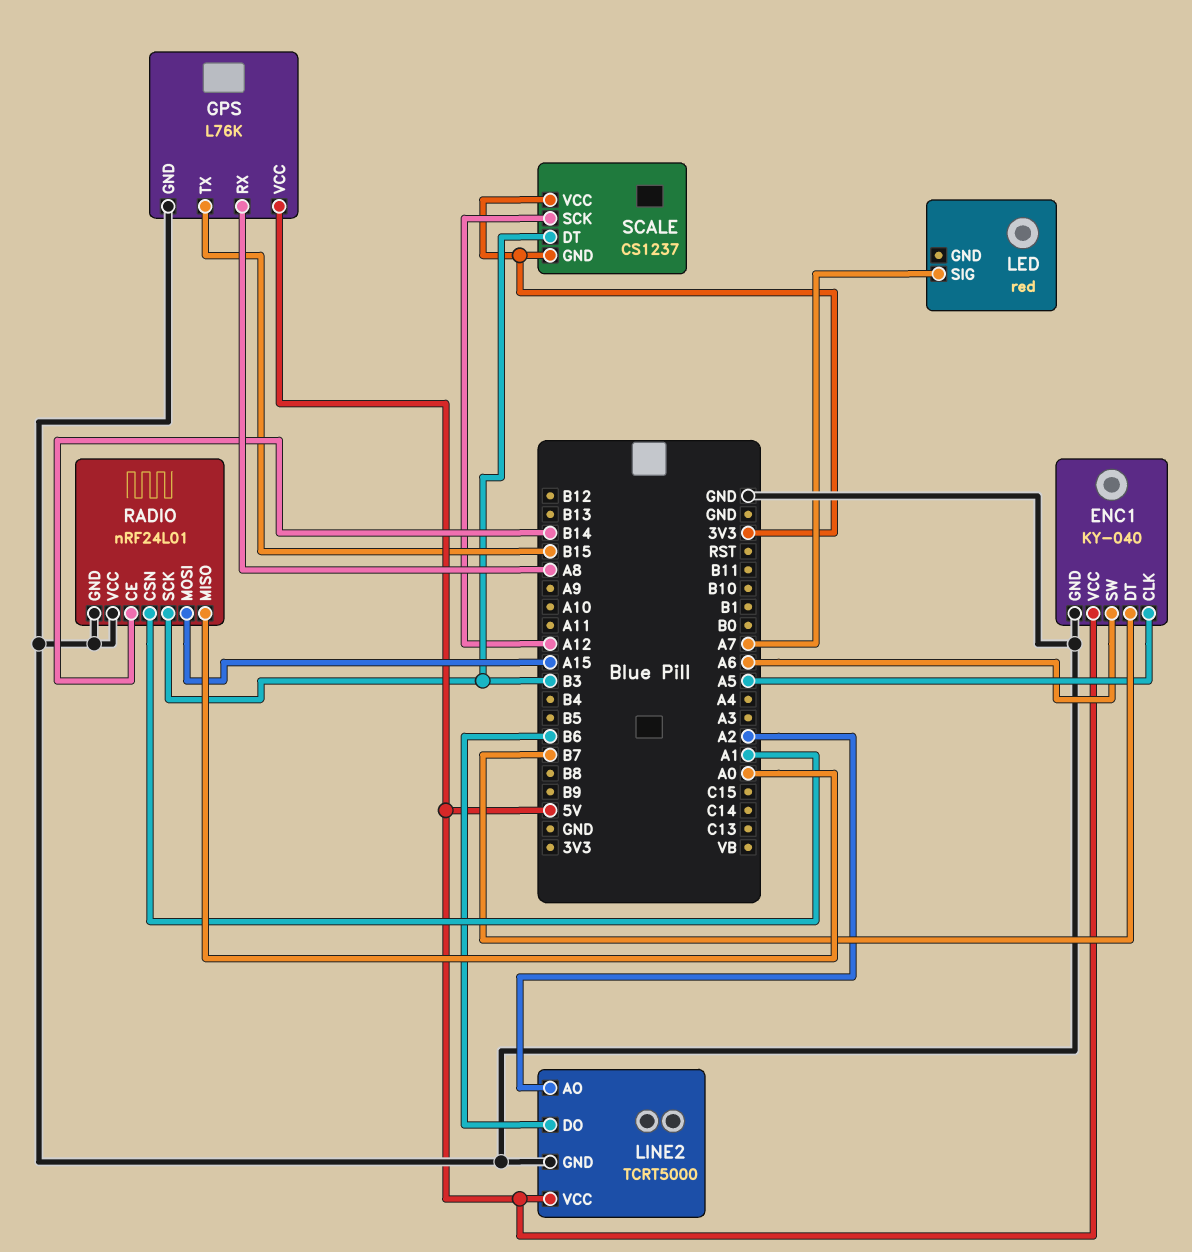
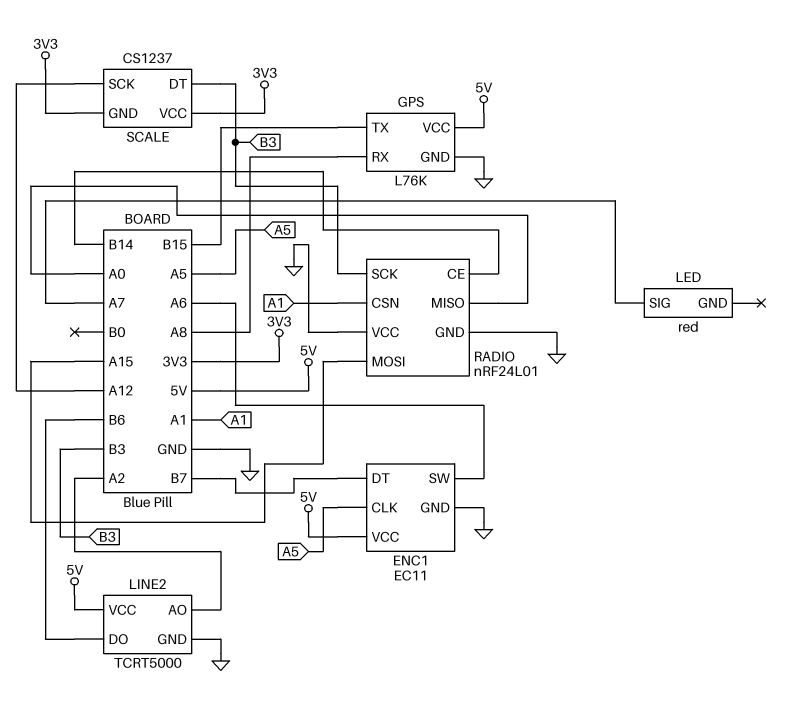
ENC1: KY-040 -> EC11

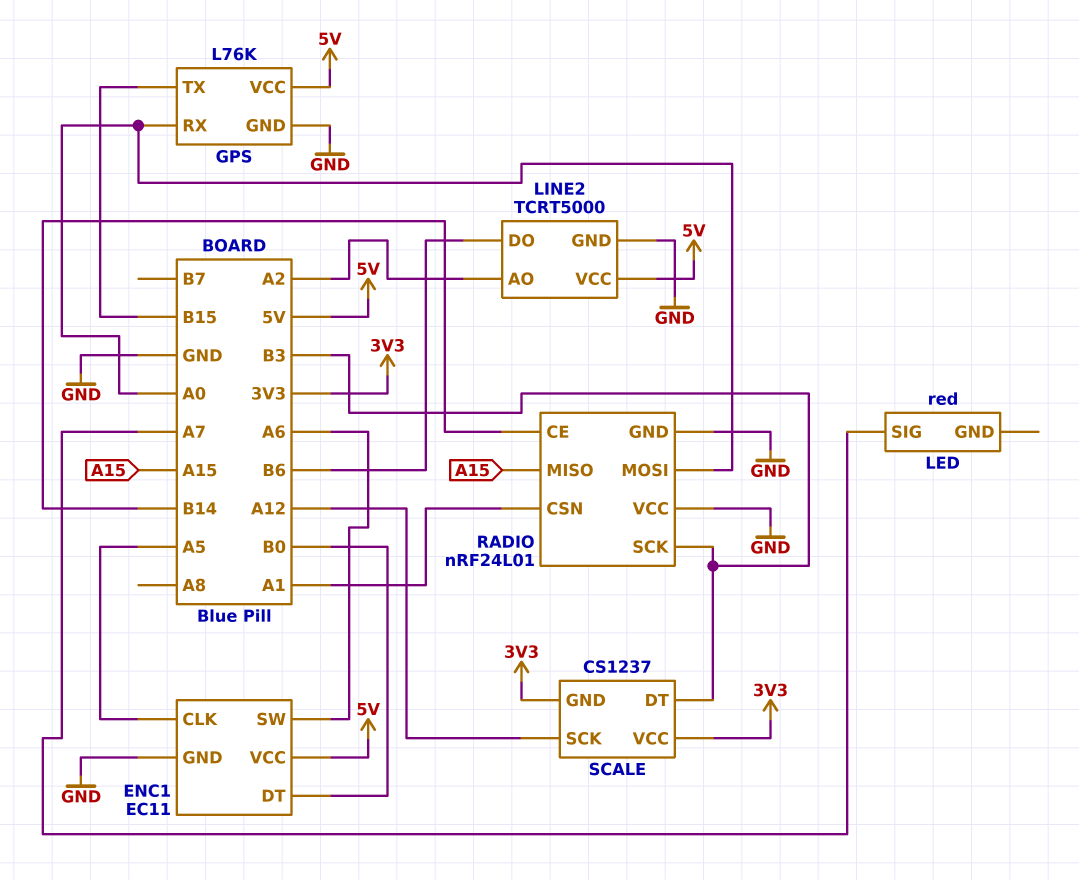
ENC1 pin DT: B7 -> B0
GPS pin RX: A8 -> A0
RADIO pin MISO: A0 -> A15
RADIO pin MOSI: A15 -> A0

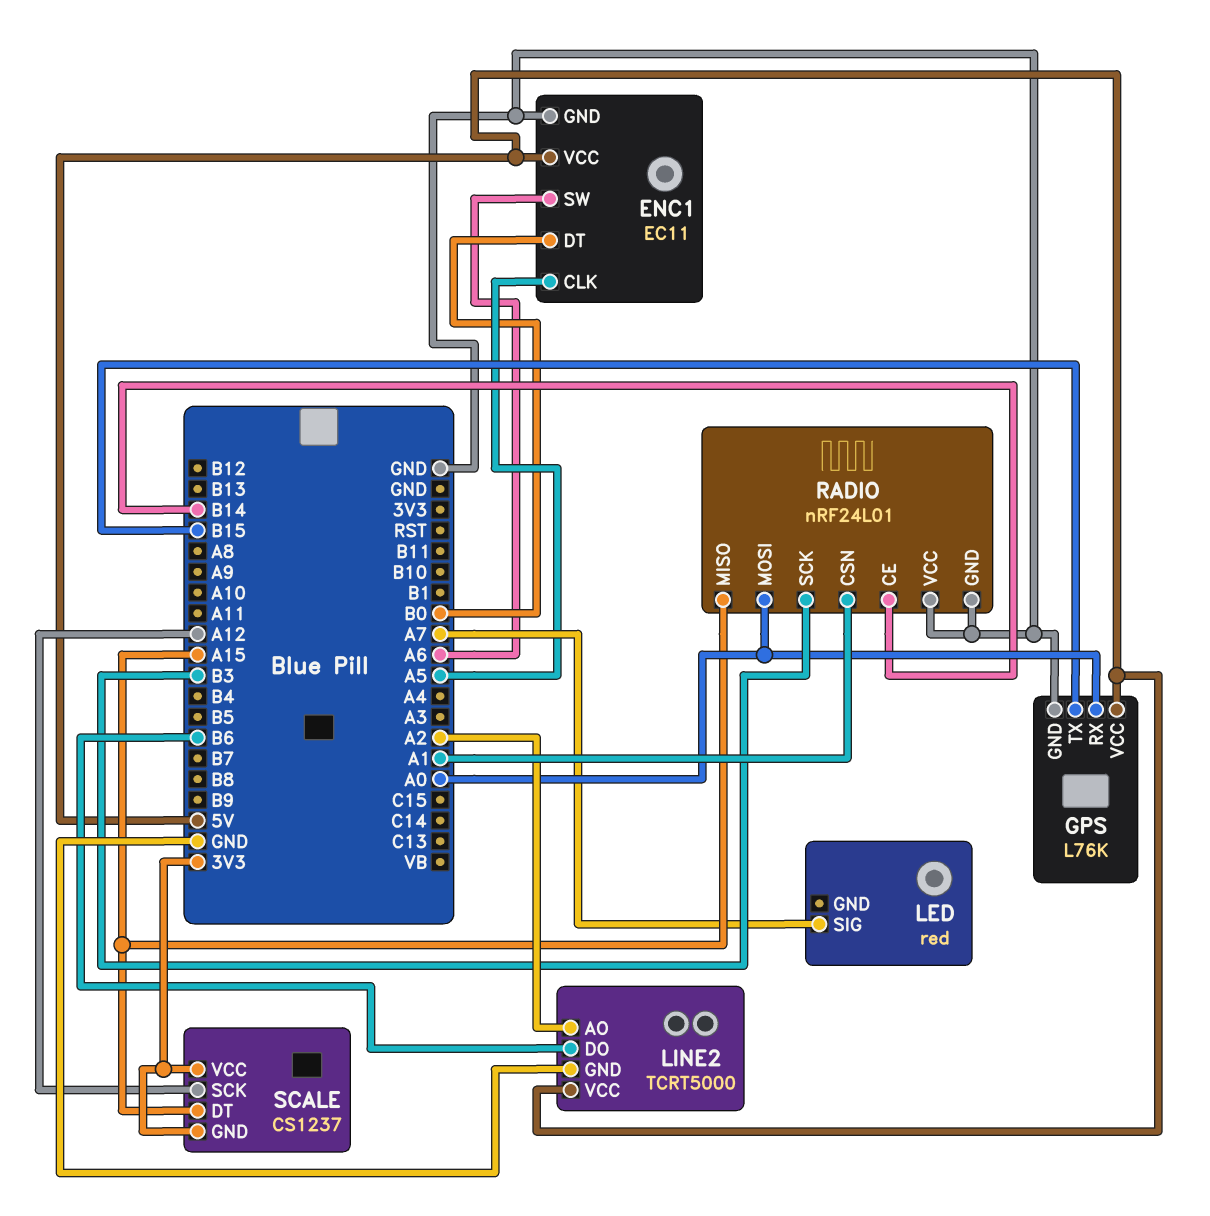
SCALE pin DT: B3 -> A15

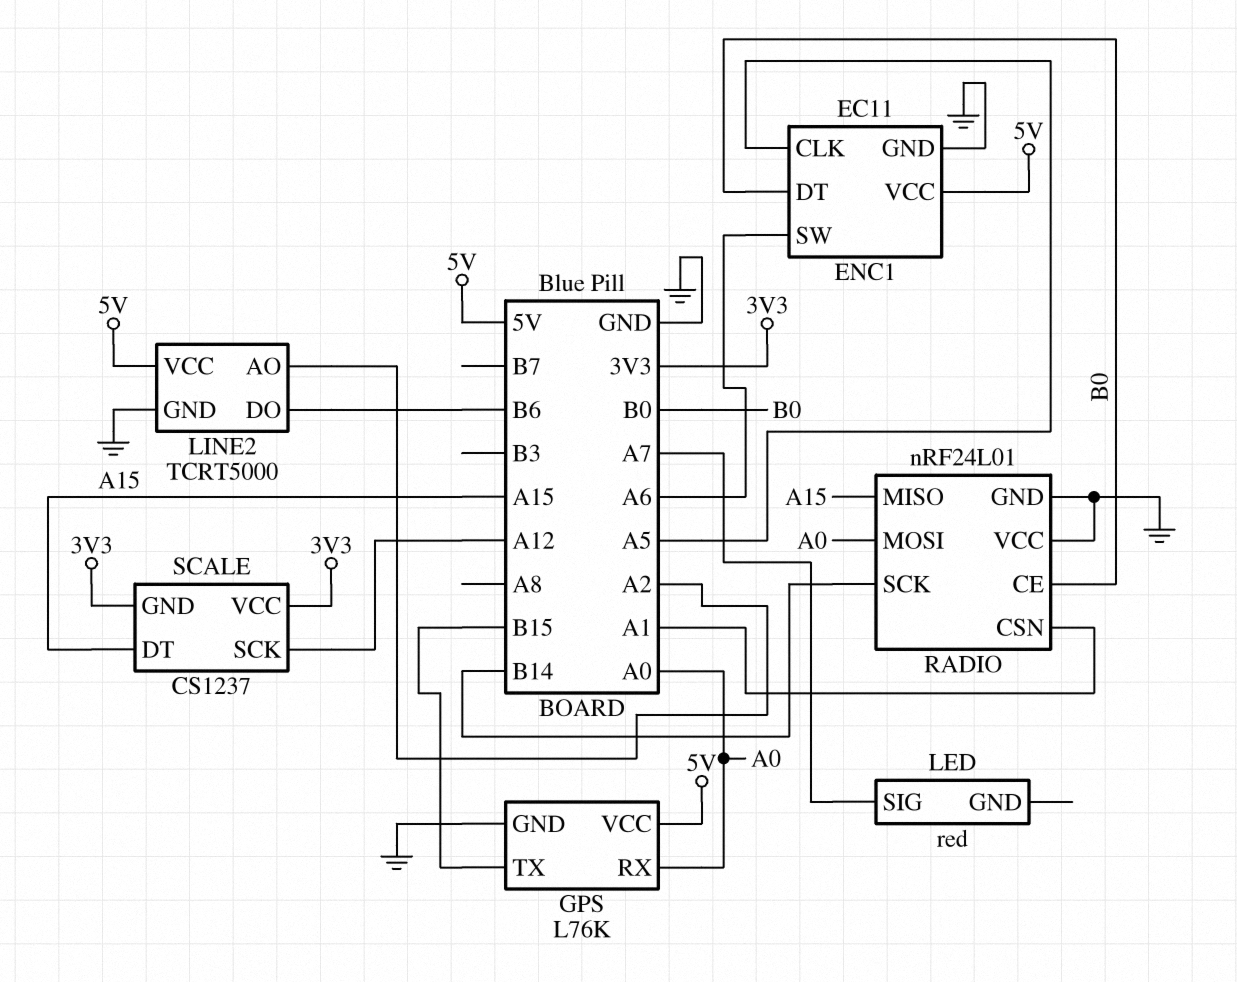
RADIO pin CE: B14 -> B0
RADIO pin SCK: B3 -> B14

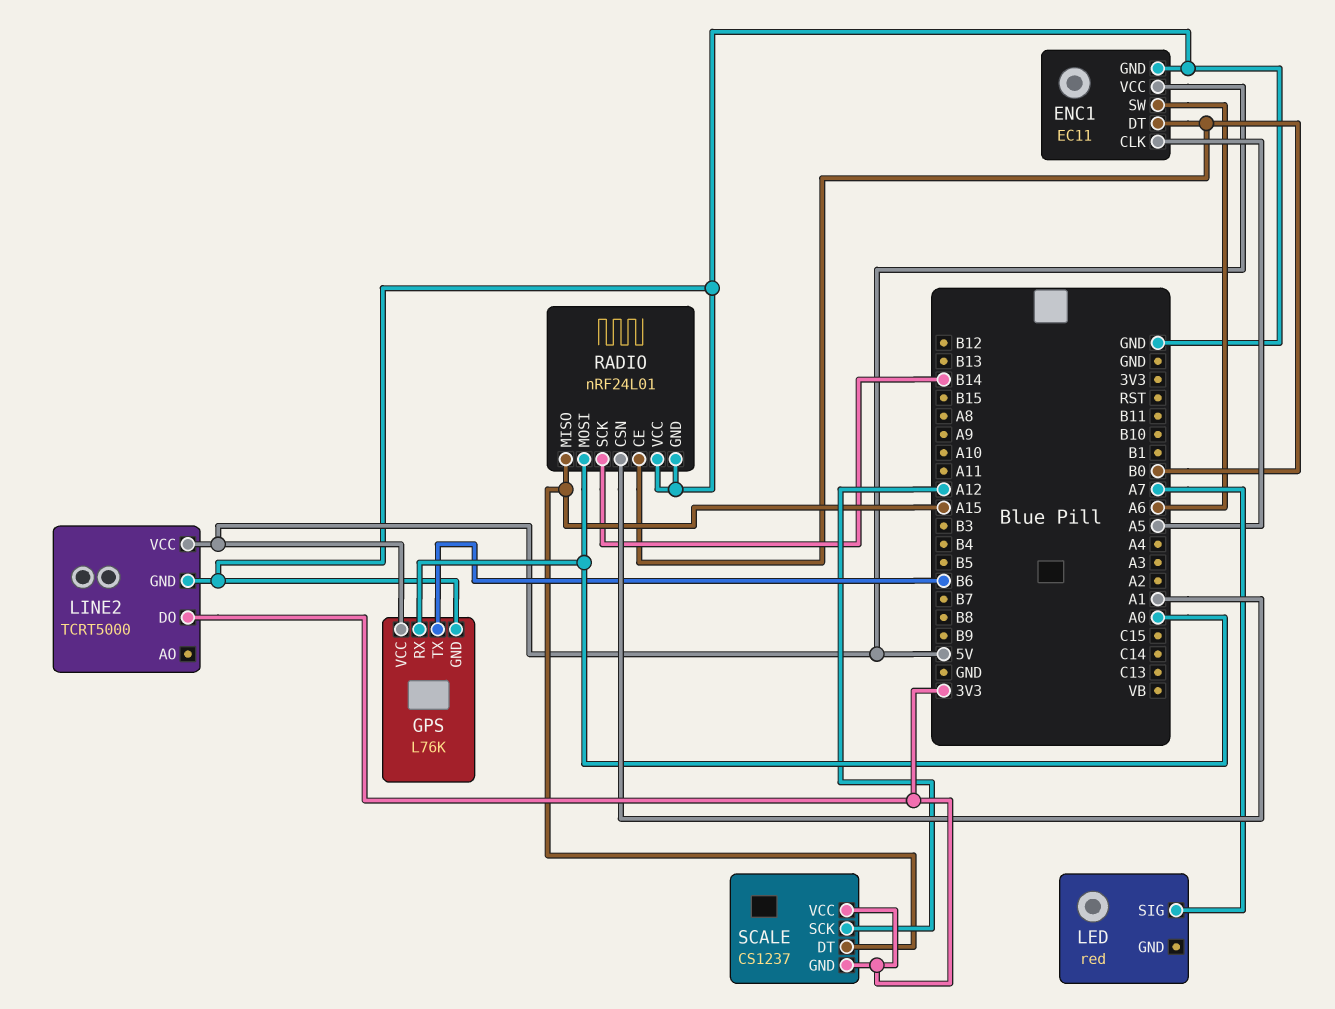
GPS pin TX: B15 -> B6
LINE2 pin AO: A2 -> none
LINE2 pin DO: B6 -> 3V3

